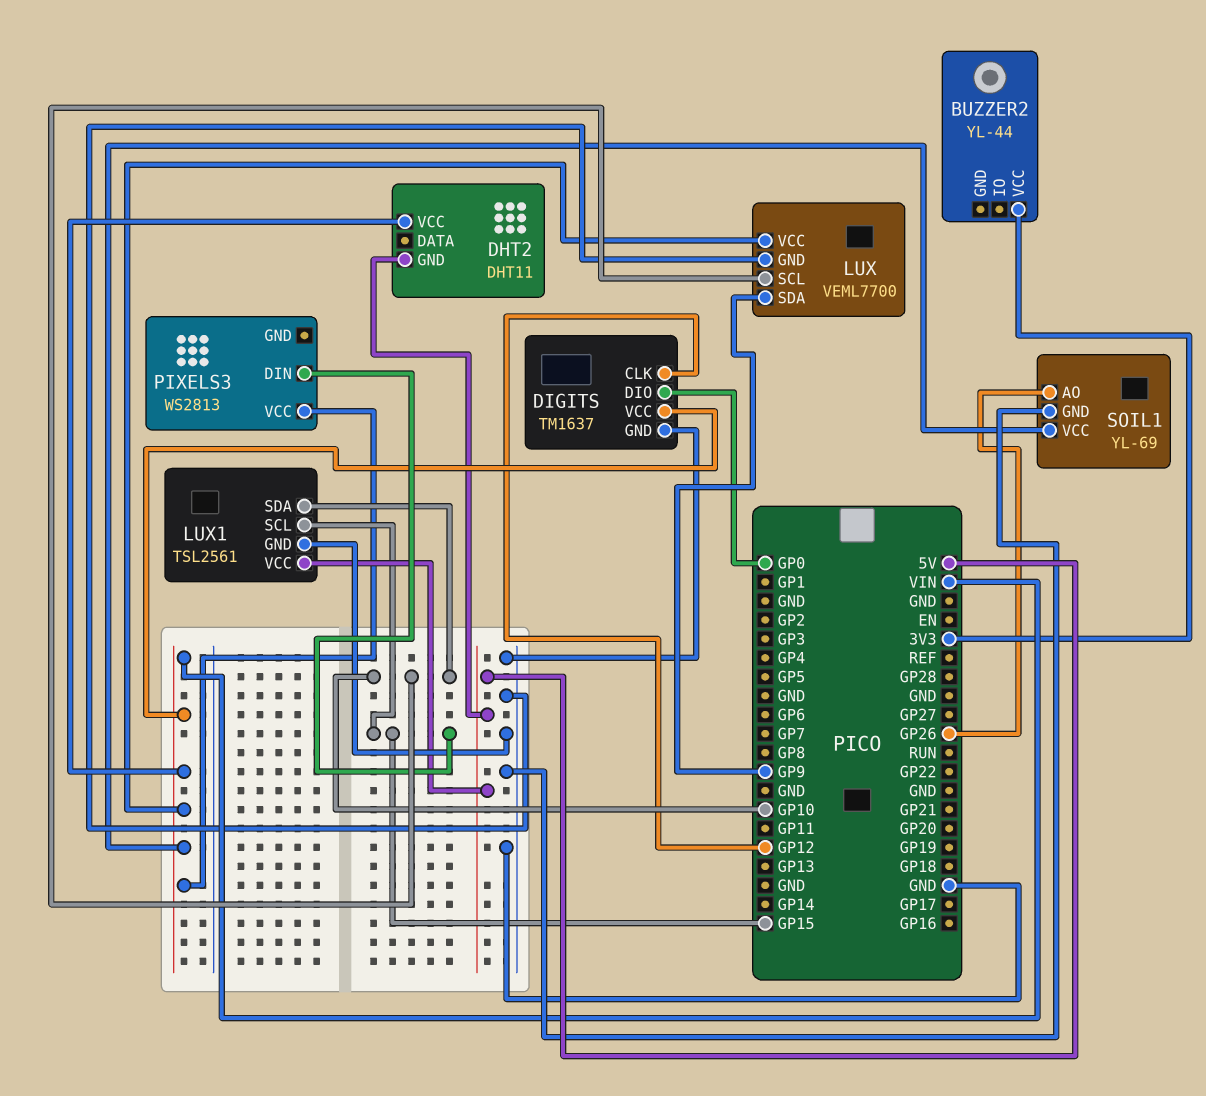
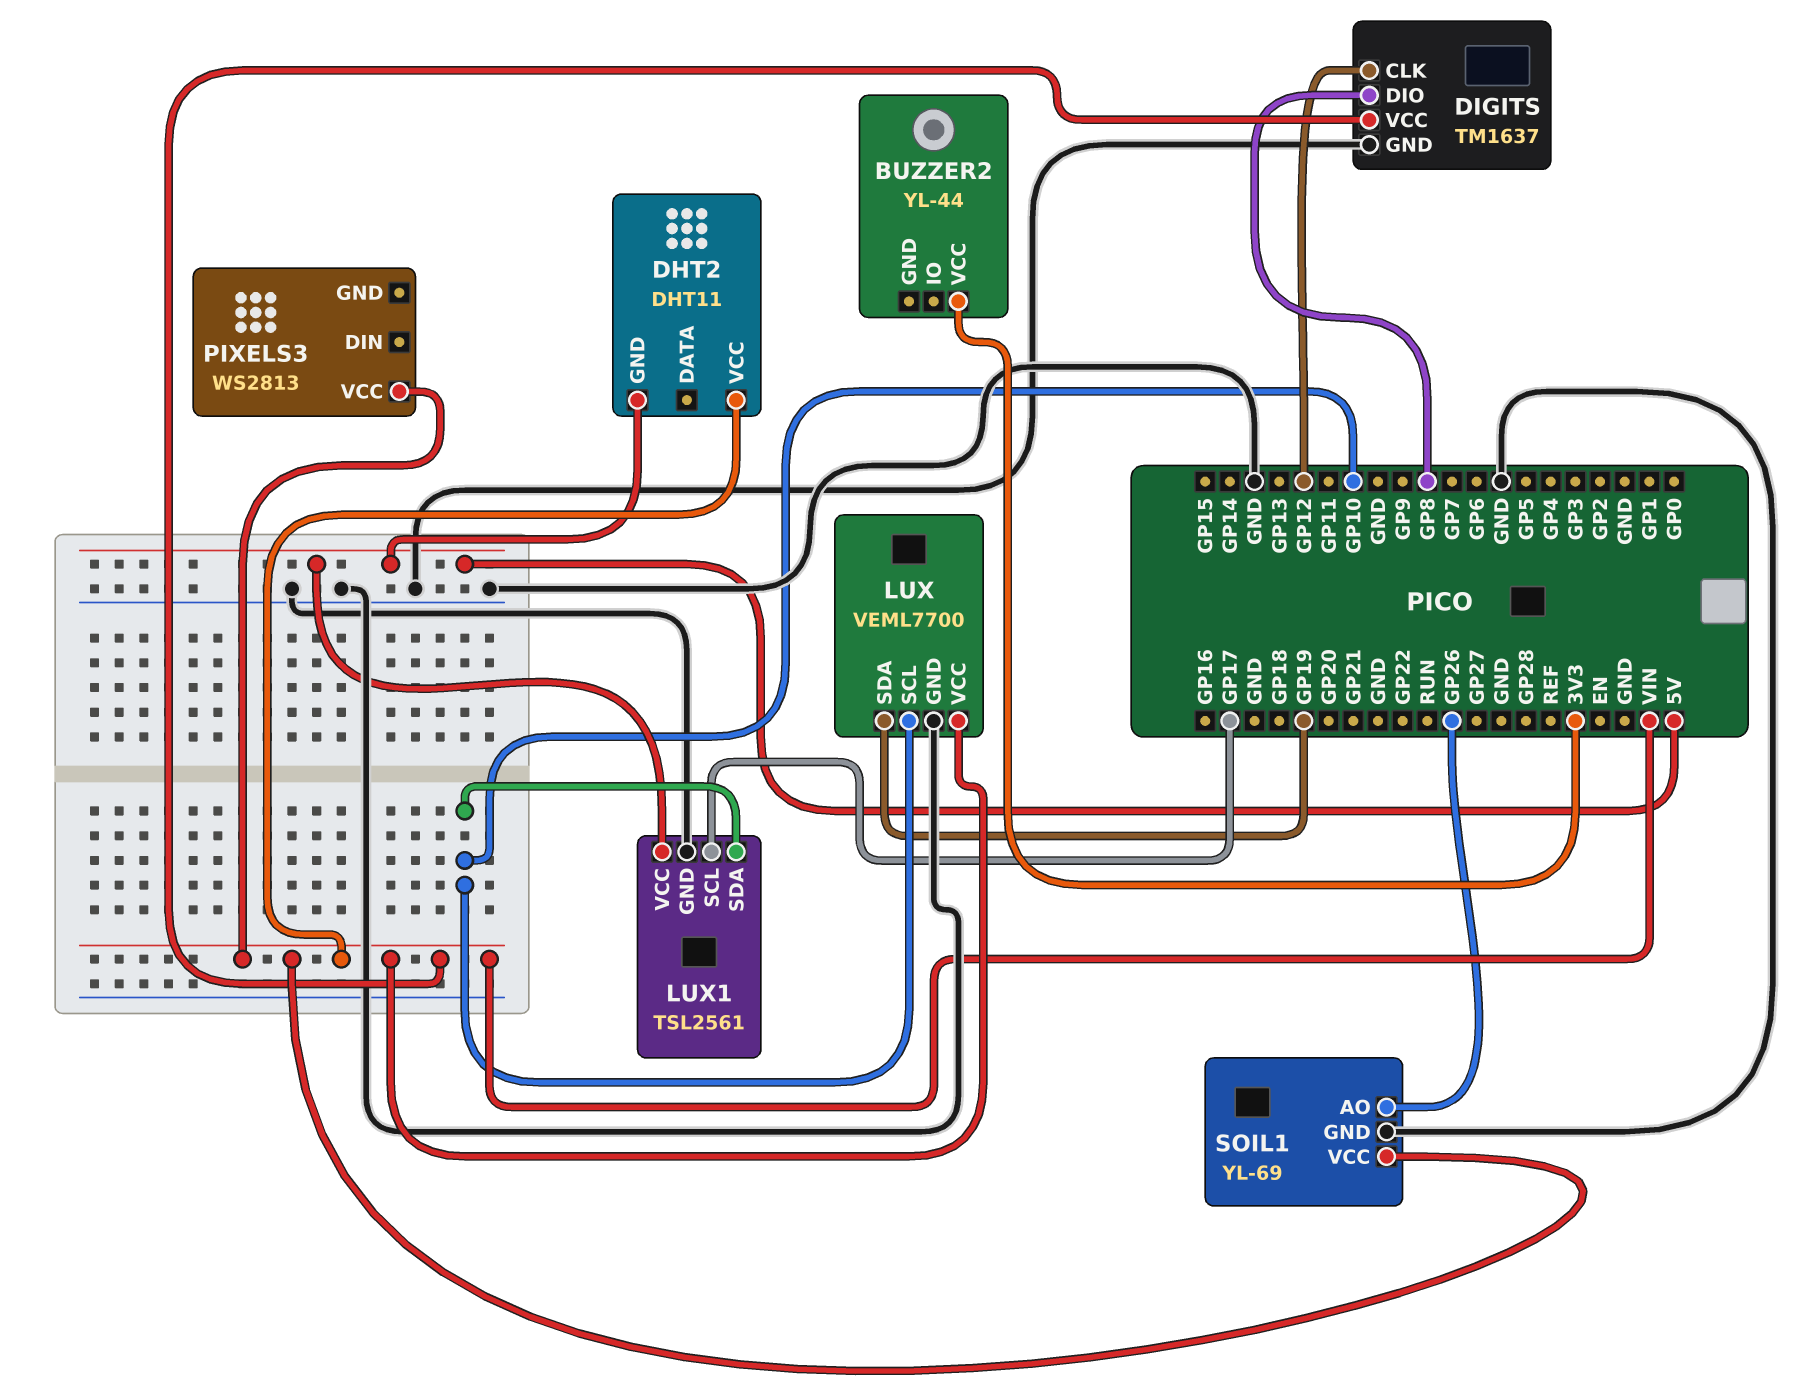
DIGITS pin DIO: GP0 -> GP8
LUX pin SDA: GP9 -> GP19
LUX1 pin SCL: GP15 -> GP17
PIXELS3 pin DIN: GP15 -> none

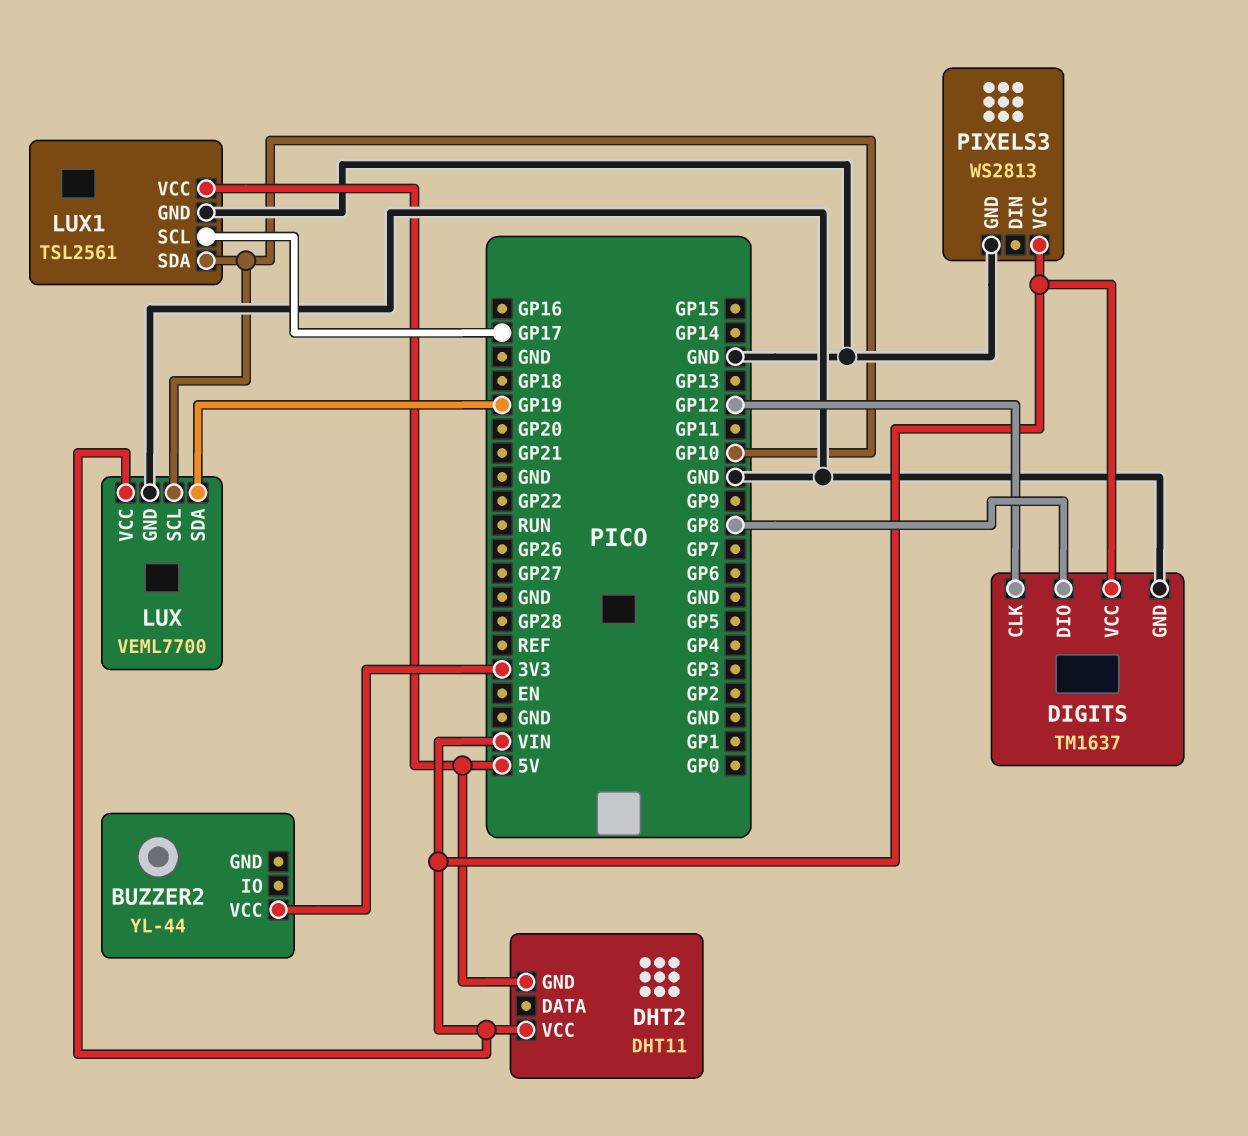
PIXELS3 pin GND: none -> GND
SOIL1: YL-69 -> none
SOIL1 pin AO: GP26 -> none
SOIL1 pin GND: GND -> none
SOIL1 pin VCC: VIN -> none

